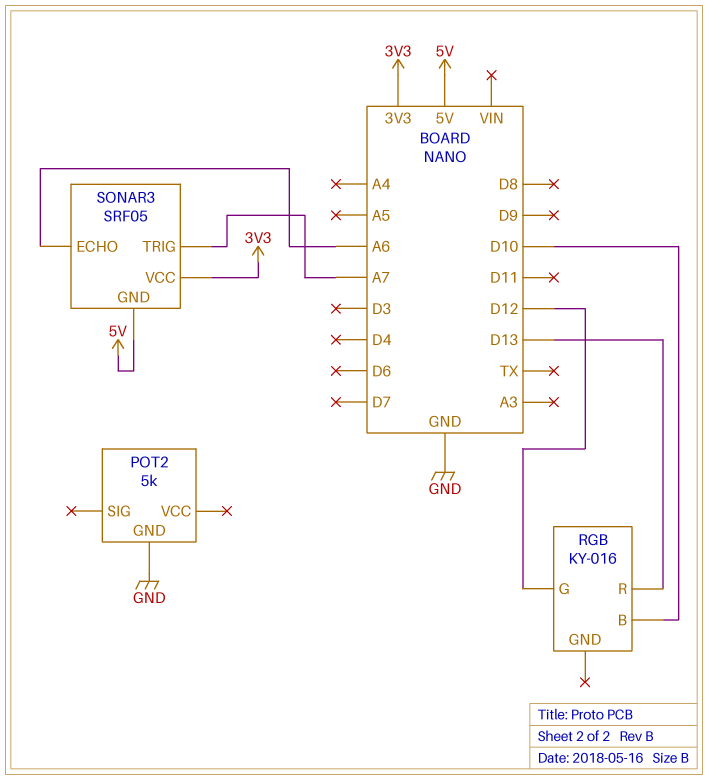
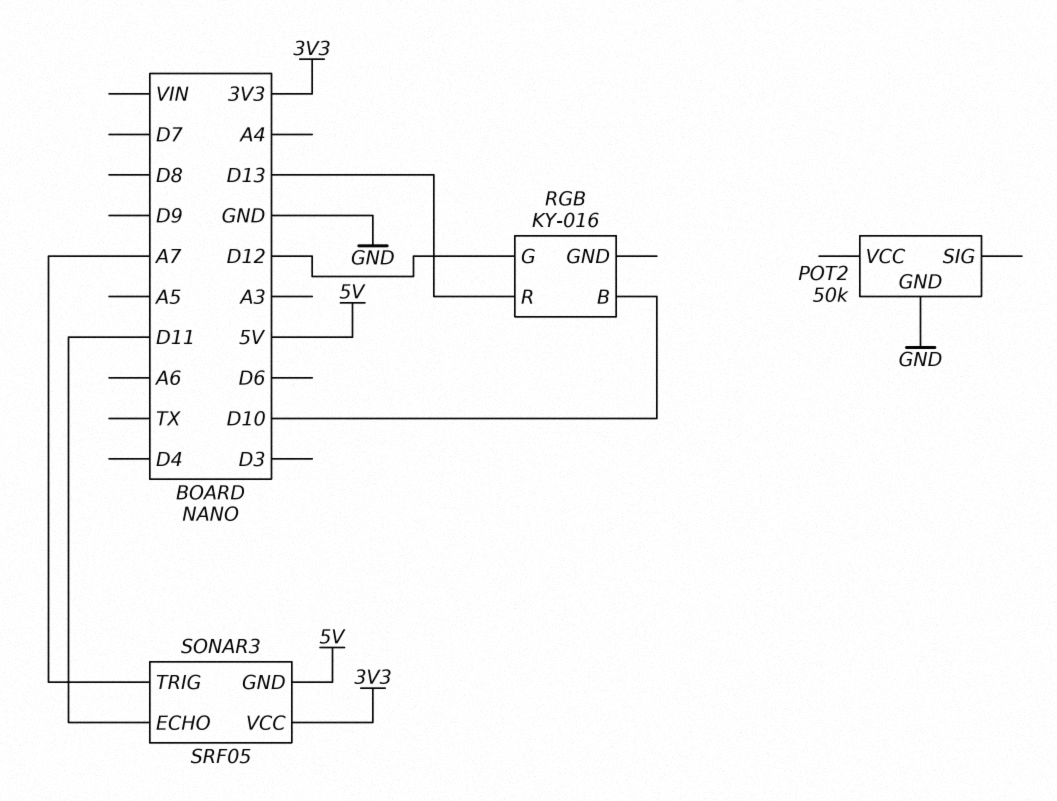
POT2: 5k -> 50k
SONAR3 pin ECHO: A6 -> D11

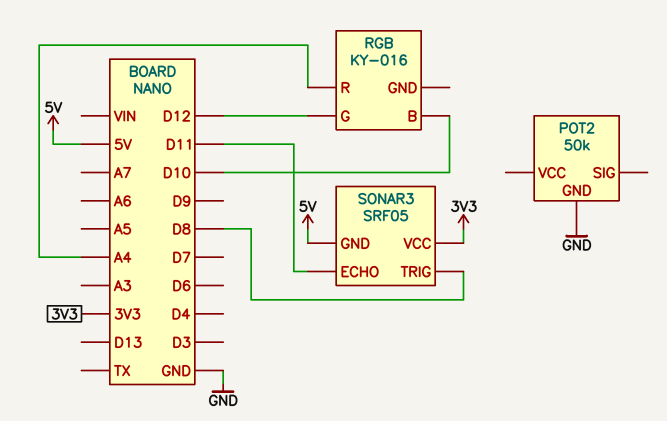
RGB pin R: D13 -> A4
SONAR3 pin TRIG: A7 -> D8

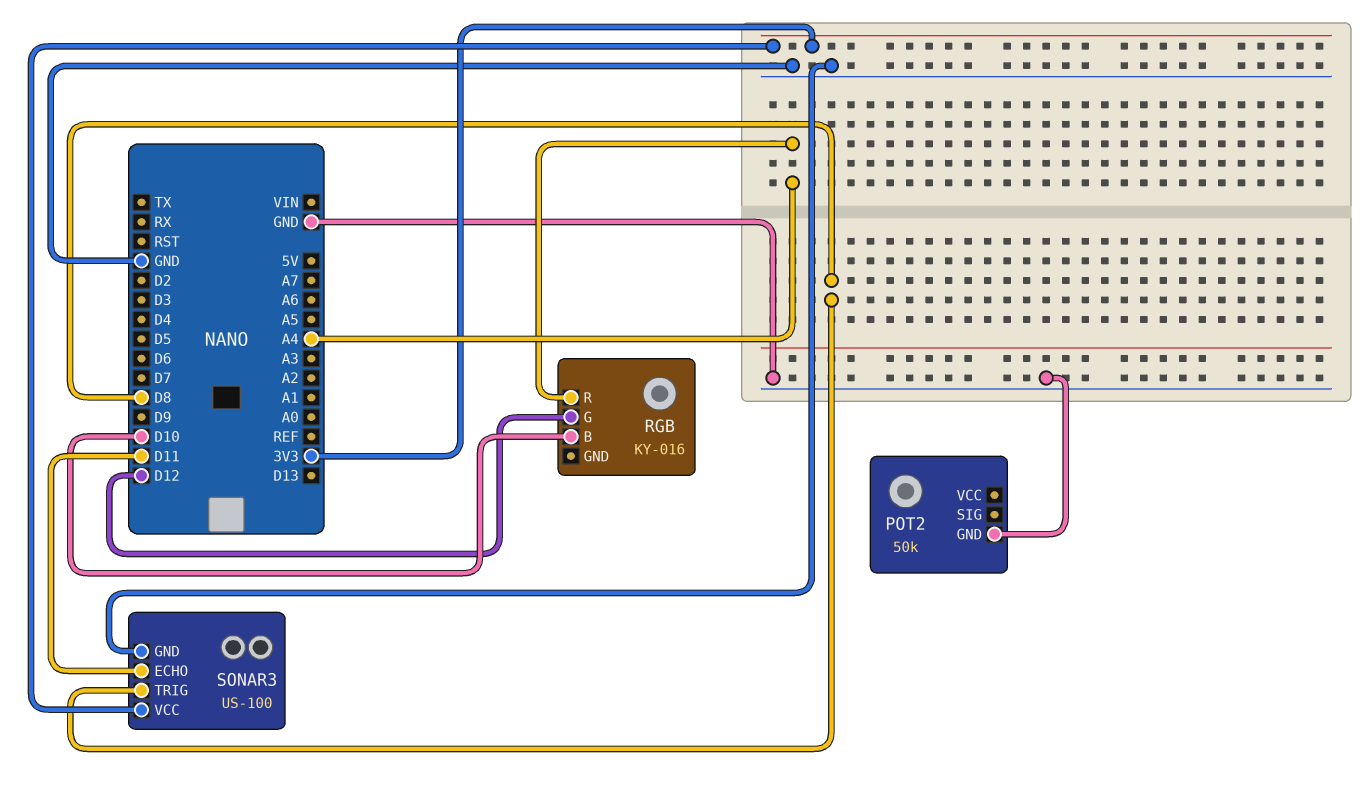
SONAR3: SRF05 -> US-100
SONAR3 pin GND: 5V -> GND

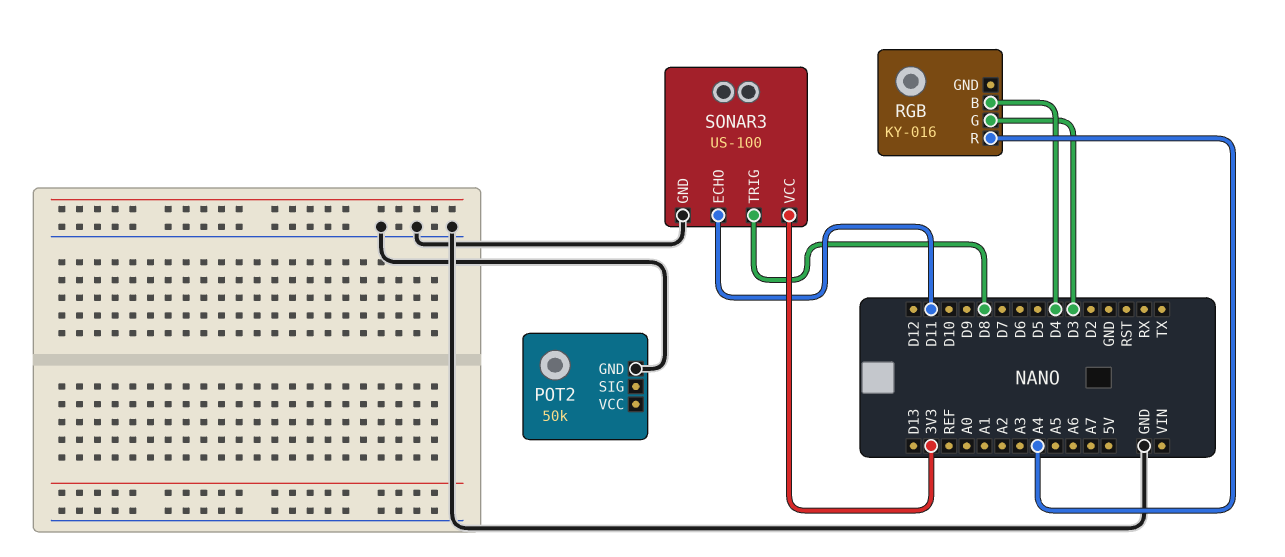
RGB pin B: D10 -> D4
RGB pin G: D12 -> D3

